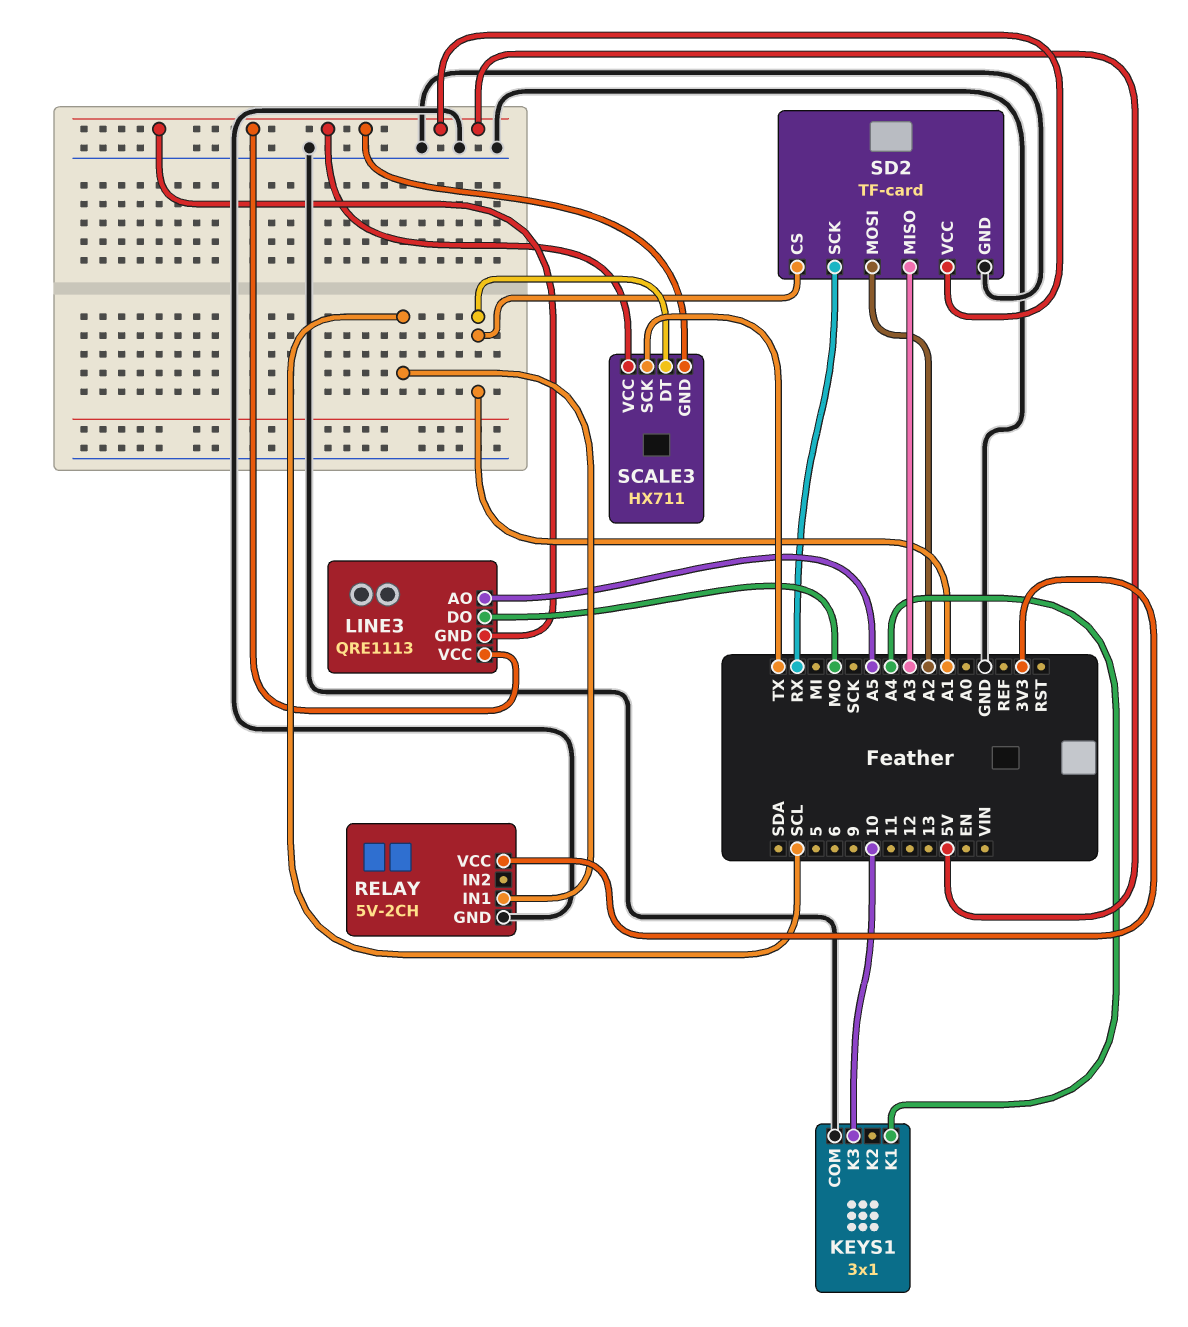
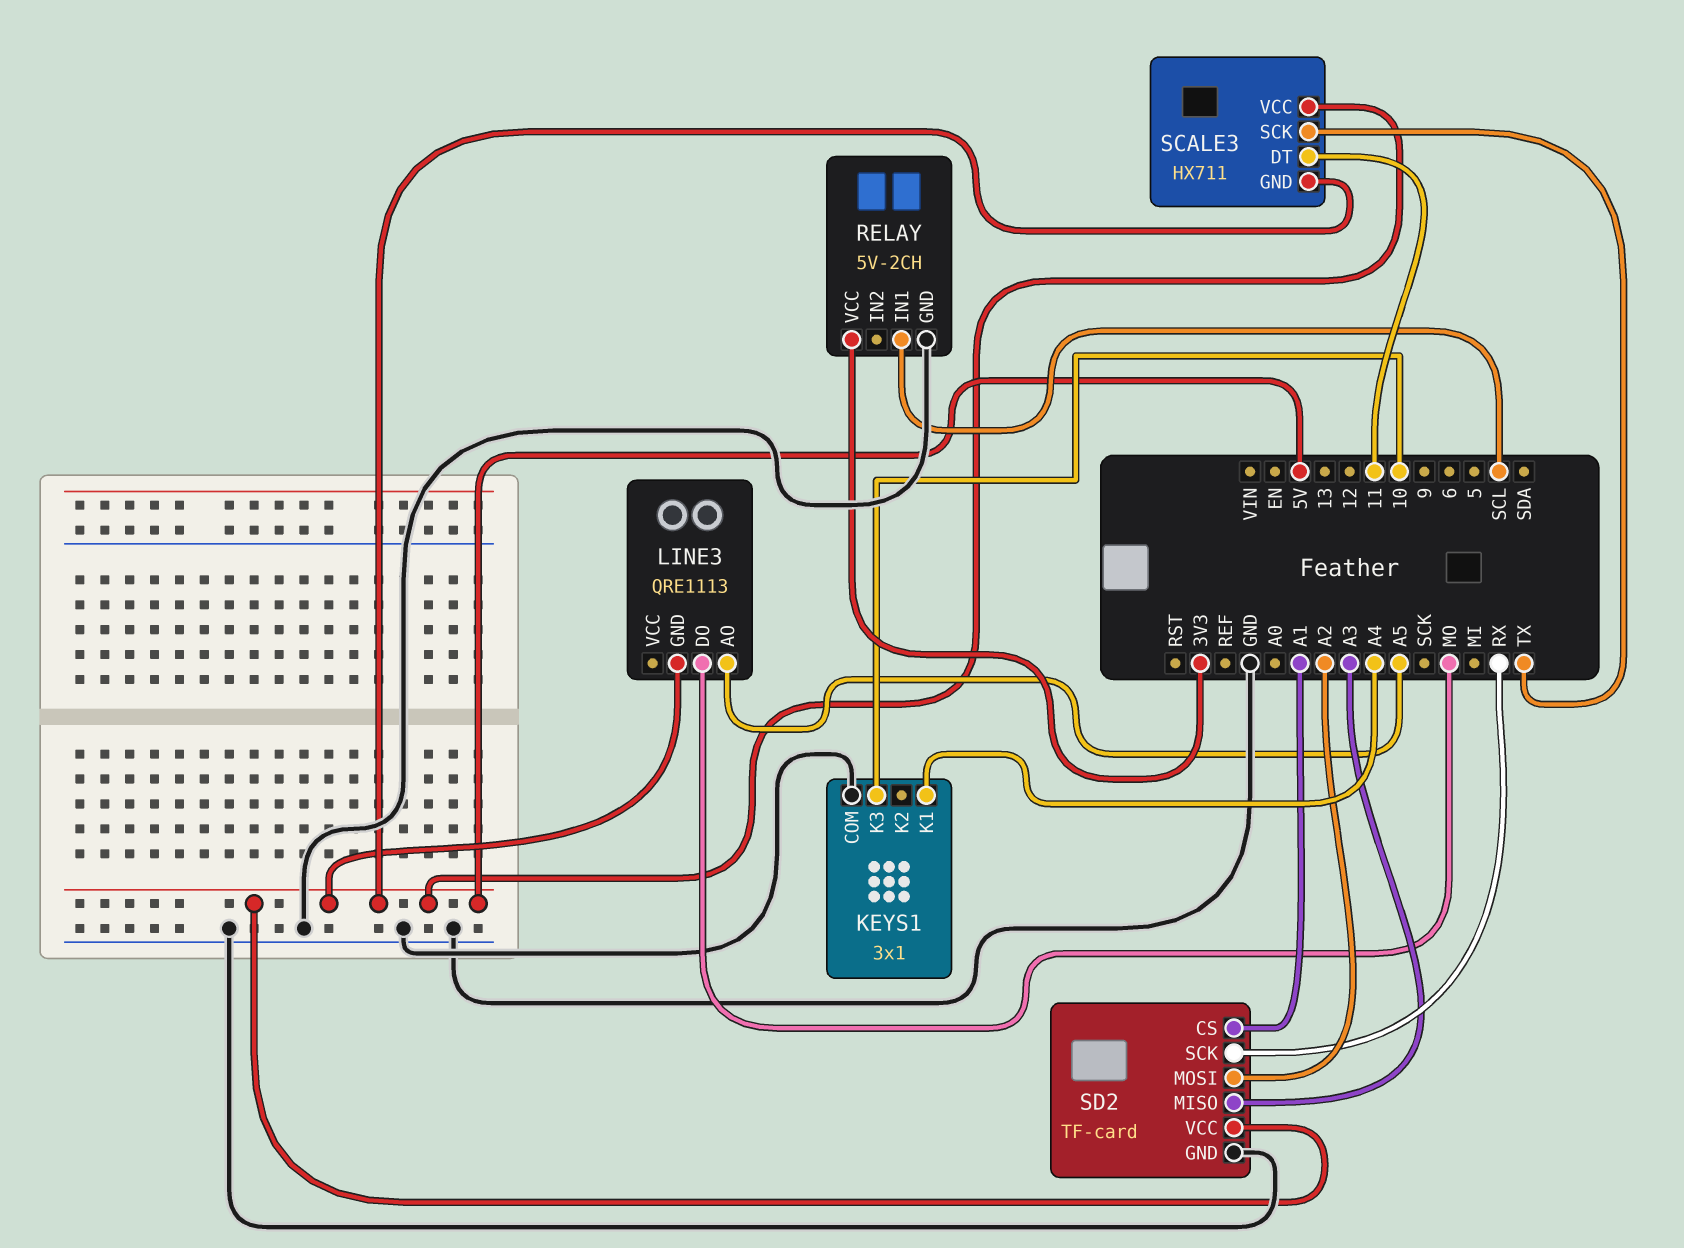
LINE3 pin VCC: 5V -> none
SCALE3 pin DT: A1 -> 11

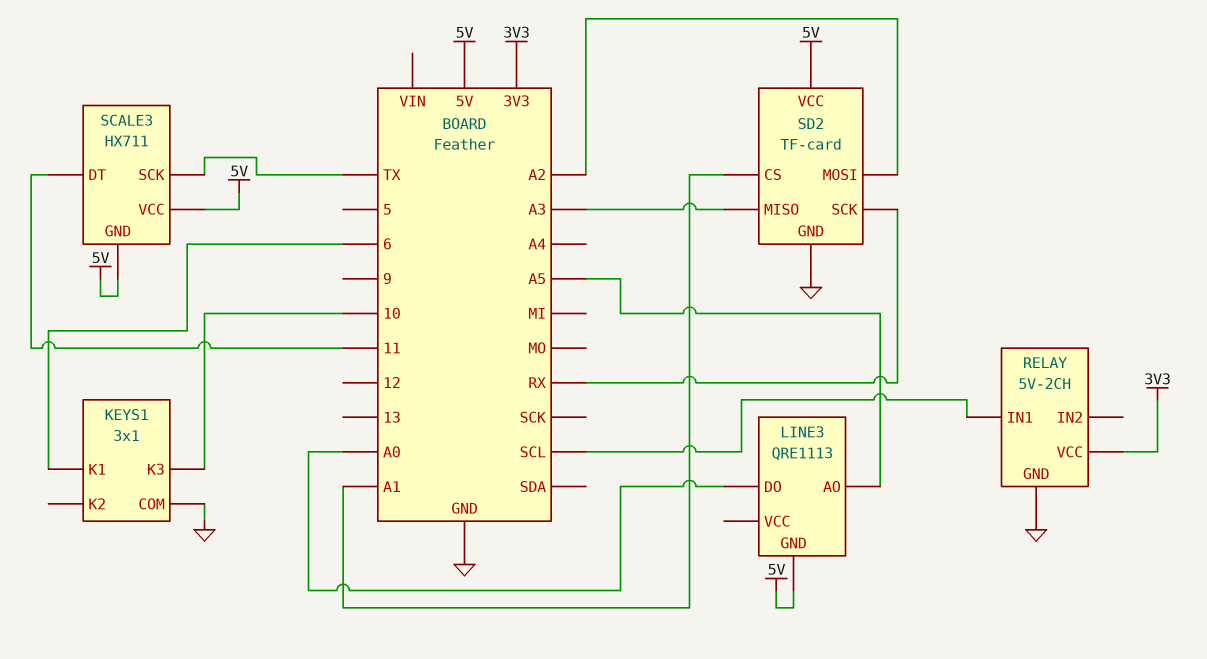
KEYS1 pin K1: A4 -> 6
LINE3 pin DO: MO -> A0

